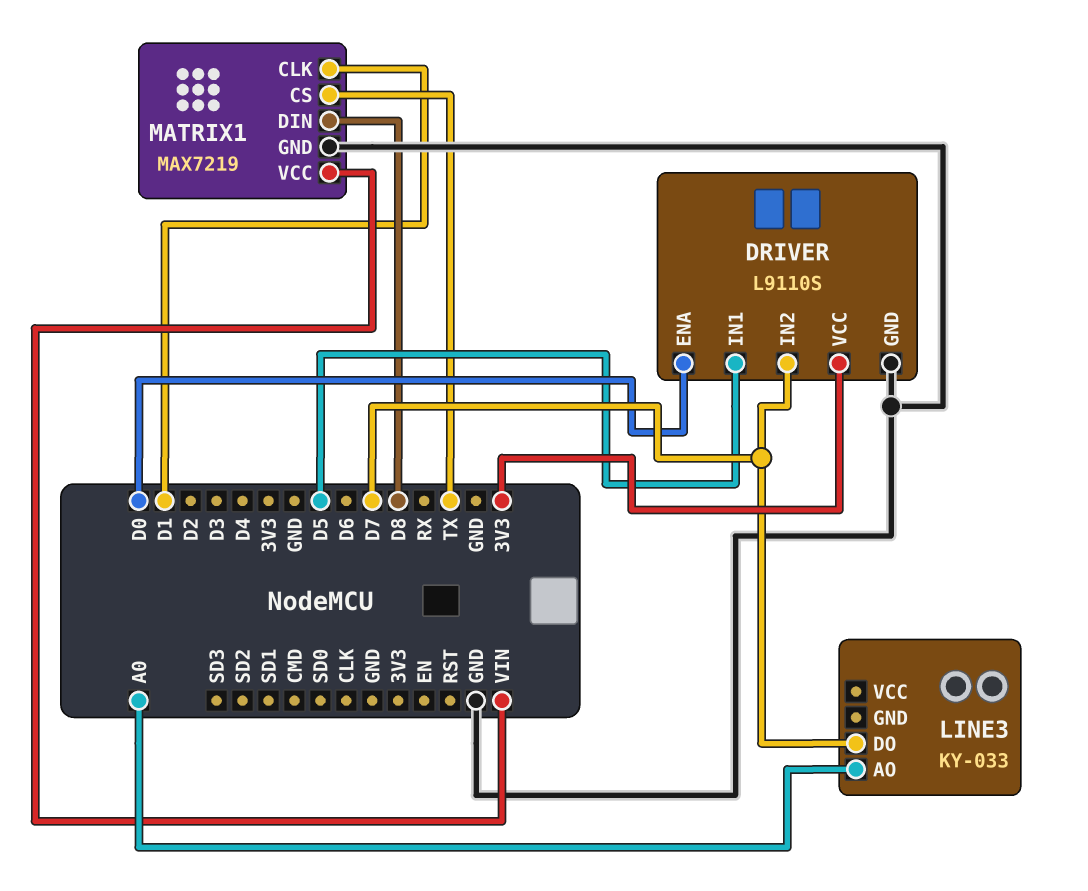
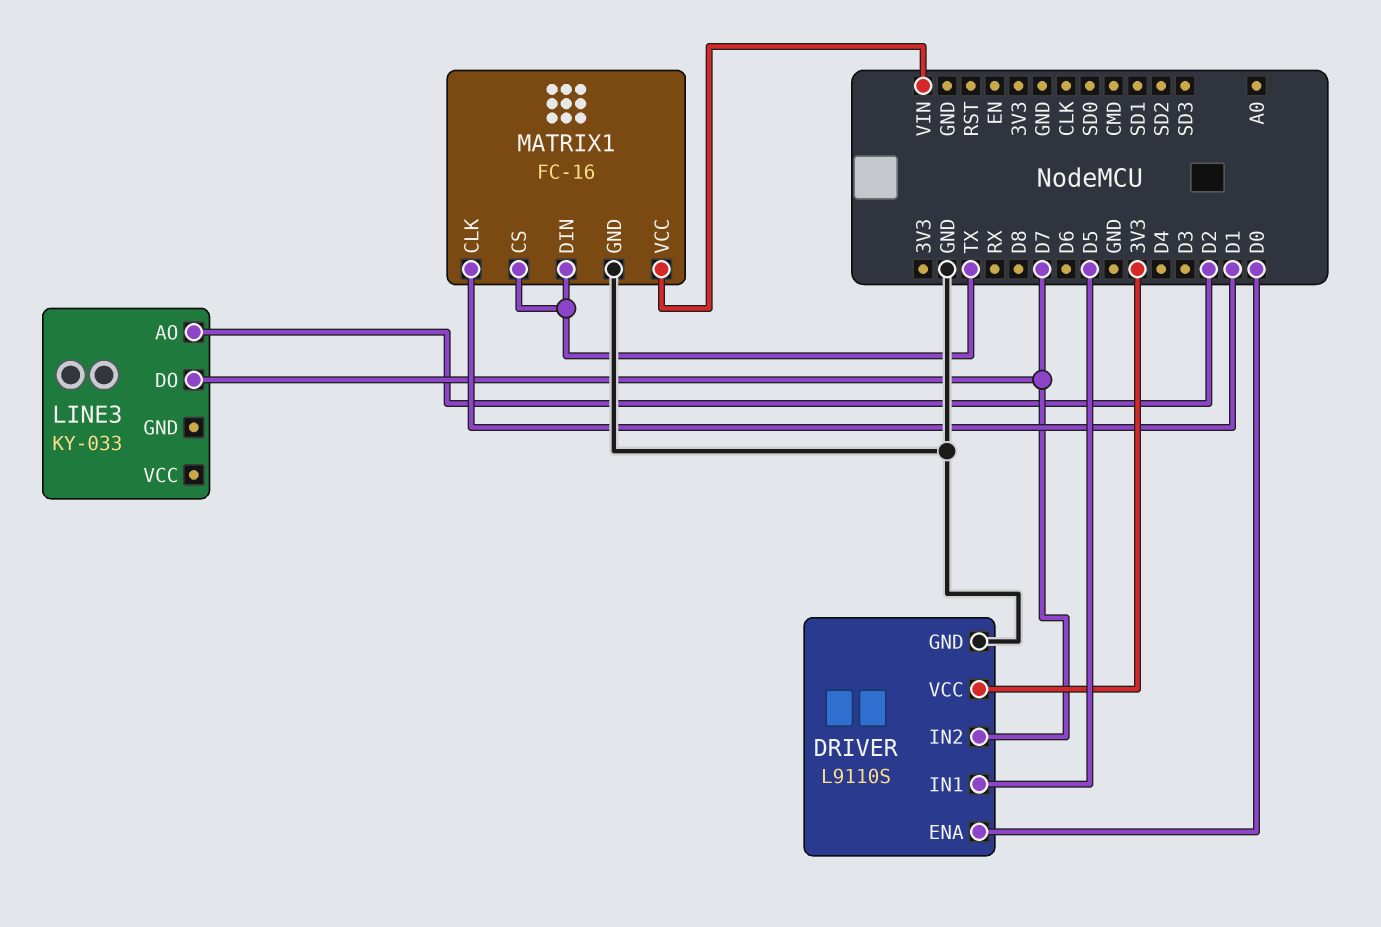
LINE3 pin AO: A0 -> D2
MATRIX1: MAX7219 -> FC-16
MATRIX1 pin DIN: D8 -> TX

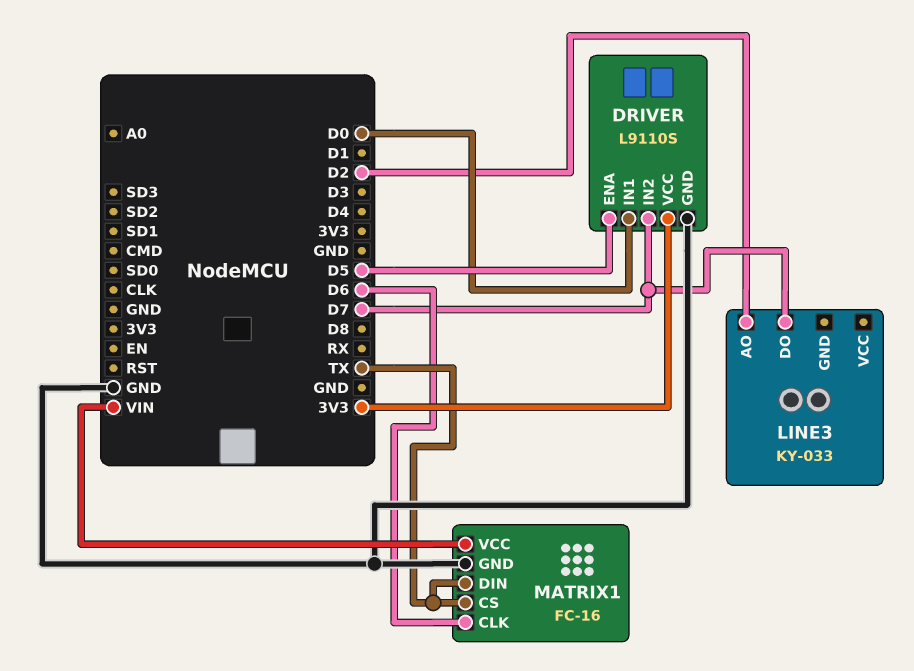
DRIVER pin ENA: D0 -> D5
DRIVER pin IN1: D5 -> D0
MATRIX1 pin CLK: D1 -> D6

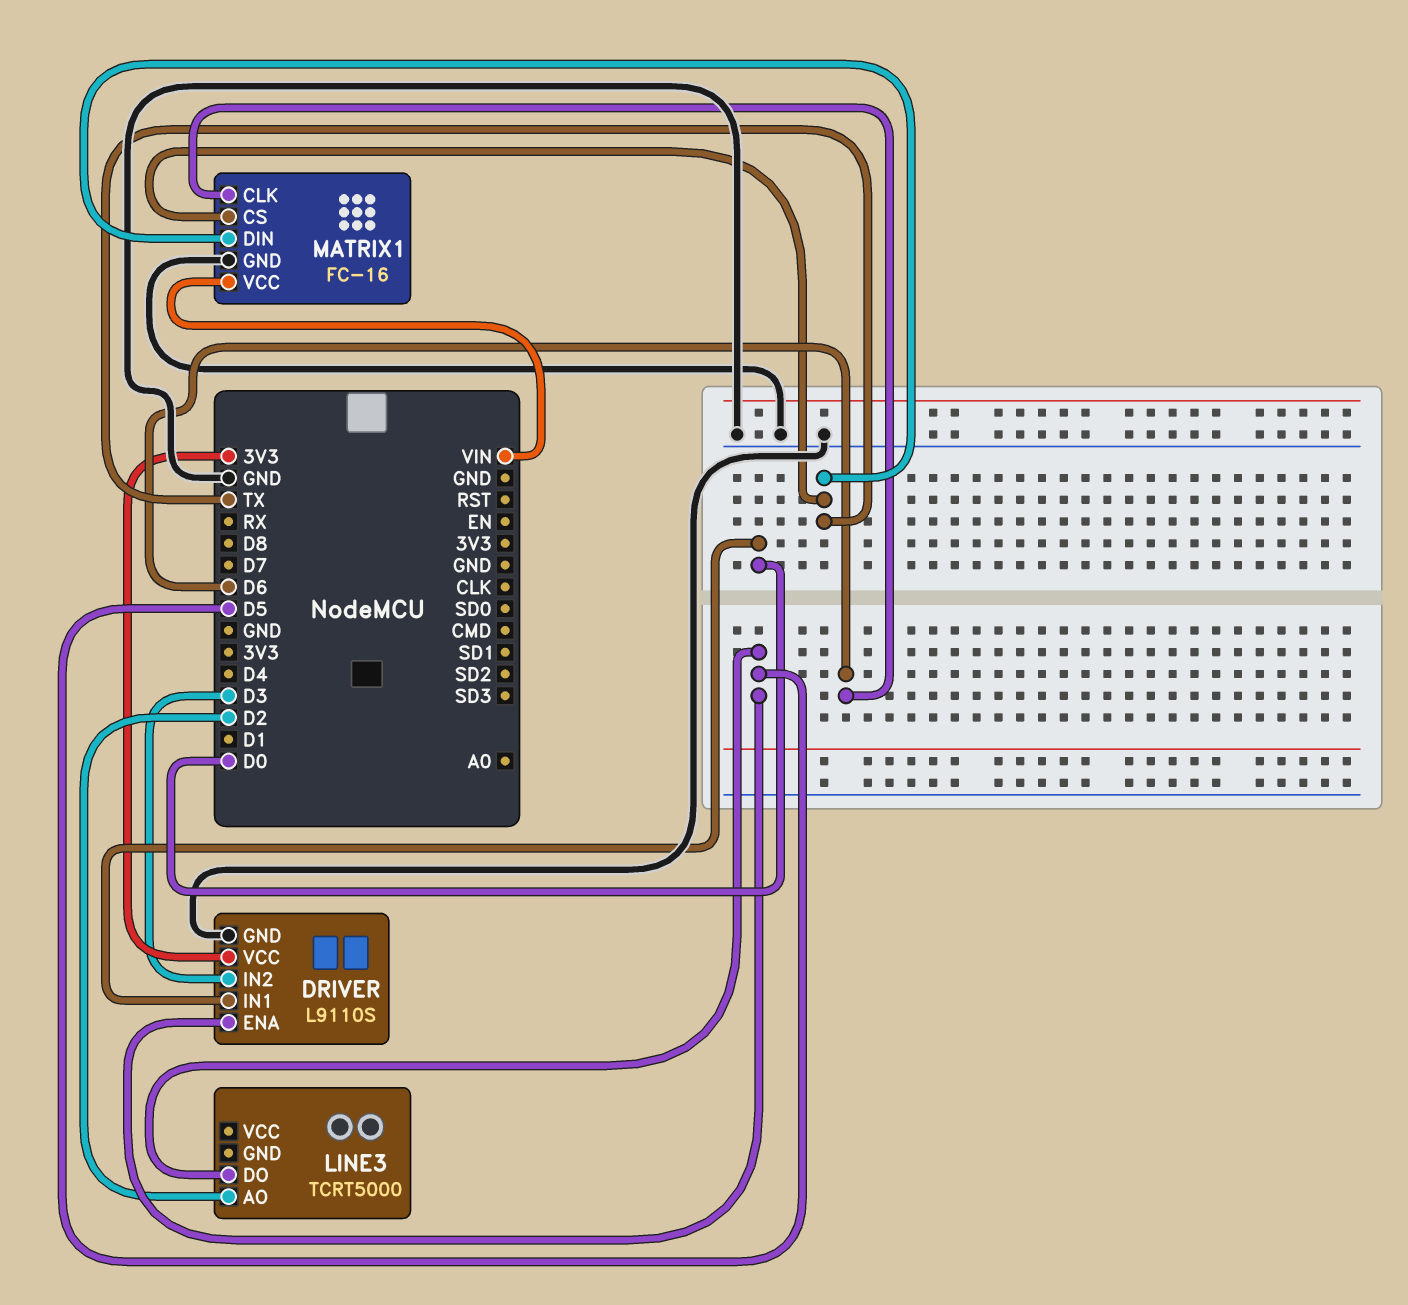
DRIVER pin IN2: D7 -> D3
LINE3: KY-033 -> TCRT5000
LINE3 pin DO: D7 -> D5

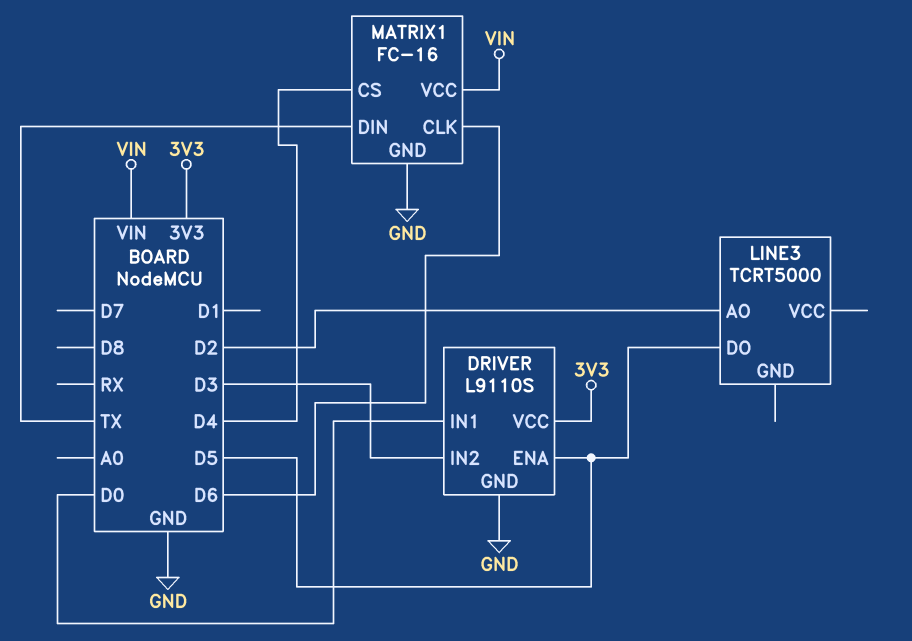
MATRIX1 pin CS: TX -> D4

